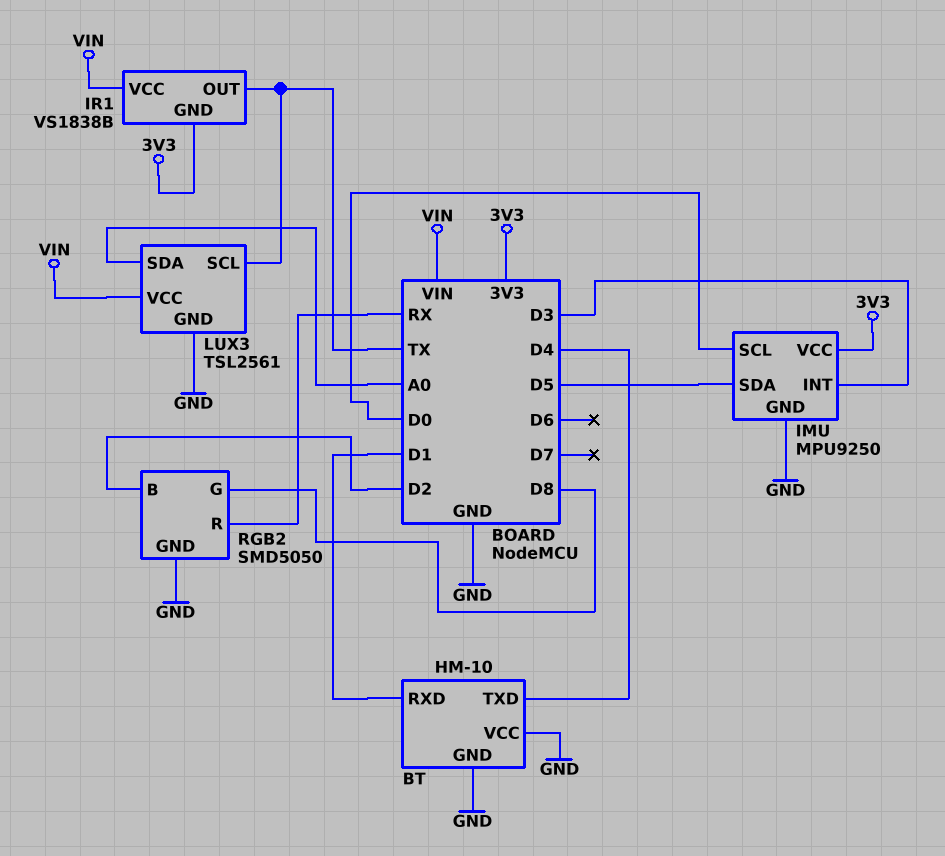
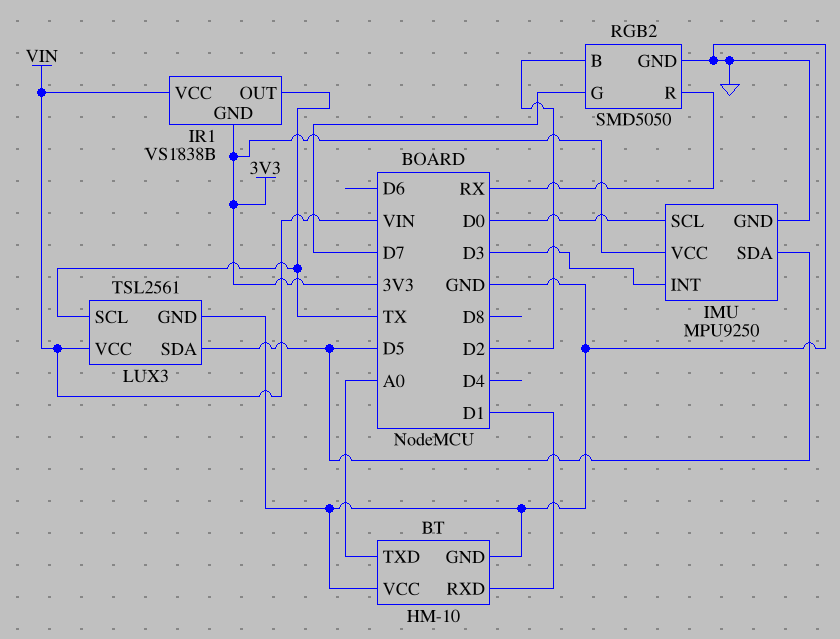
BT pin TXD: D4 -> A0
LUX3 pin SDA: A0 -> D5
RGB2 pin G: D8 -> D7

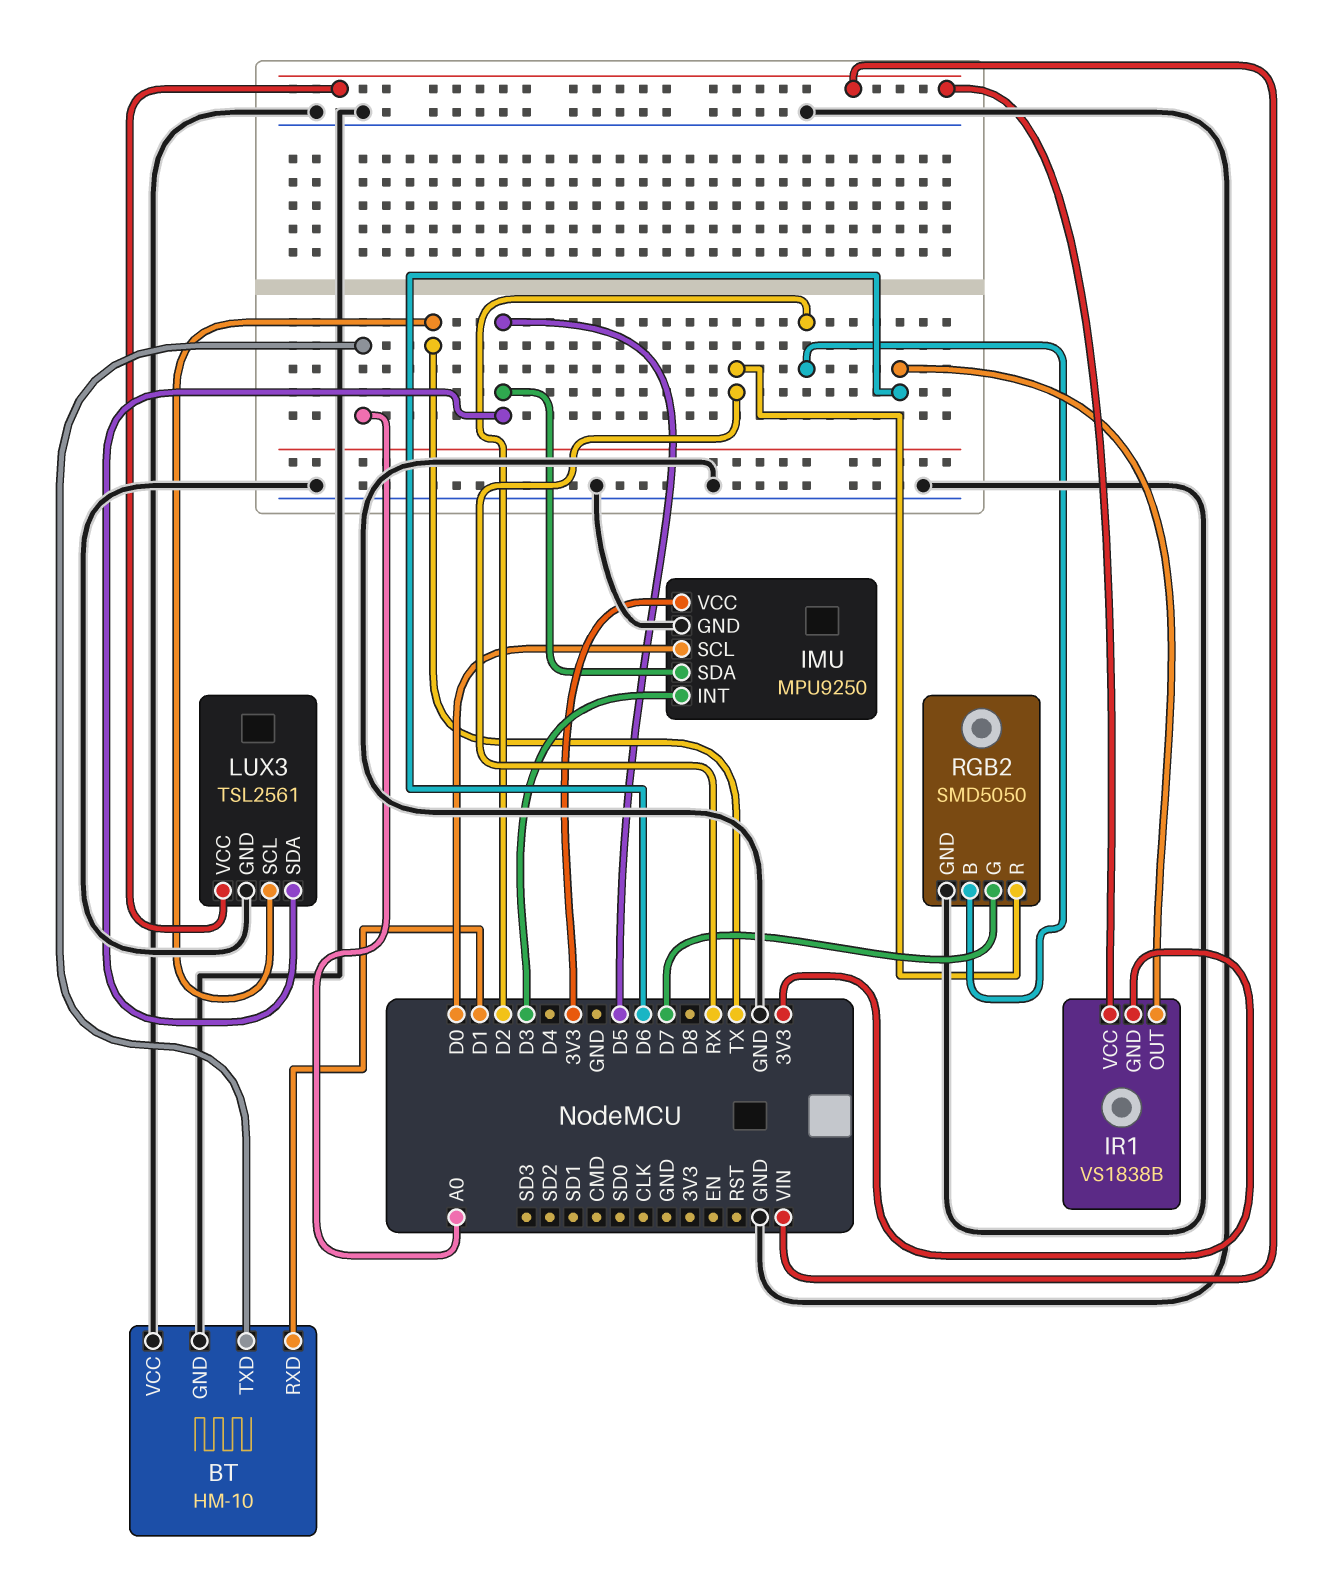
IR1 pin OUT: TX -> D6

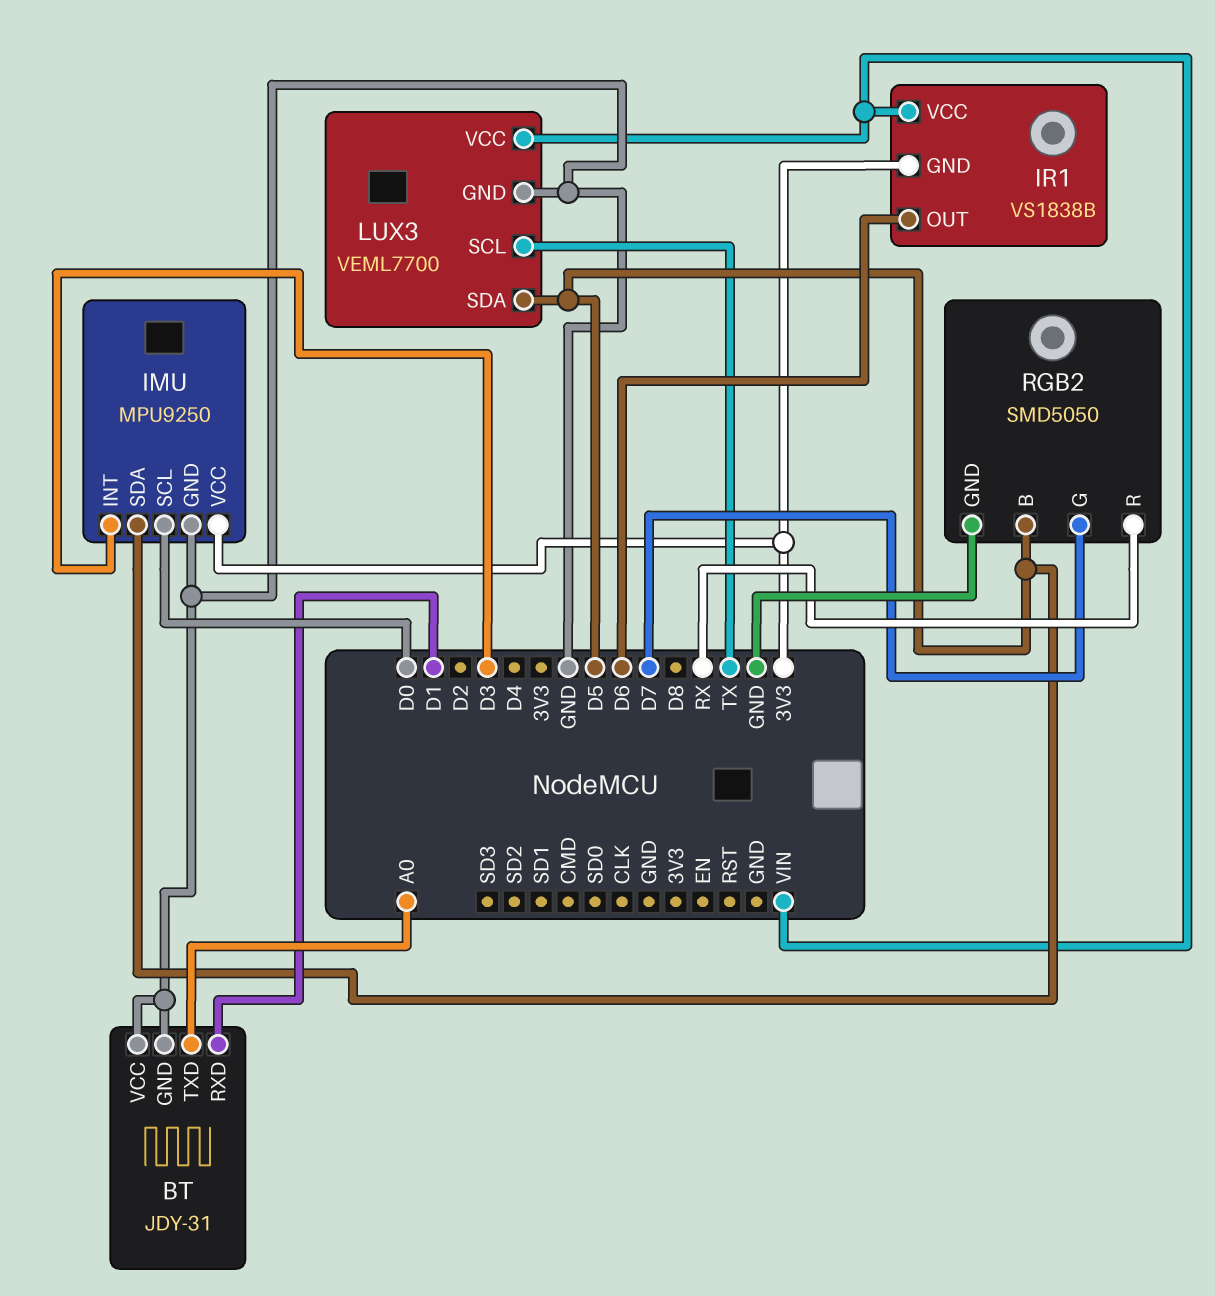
BT: HM-10 -> JDY-31
LUX3: TSL2561 -> VEML7700
RGB2 pin B: D2 -> D5

